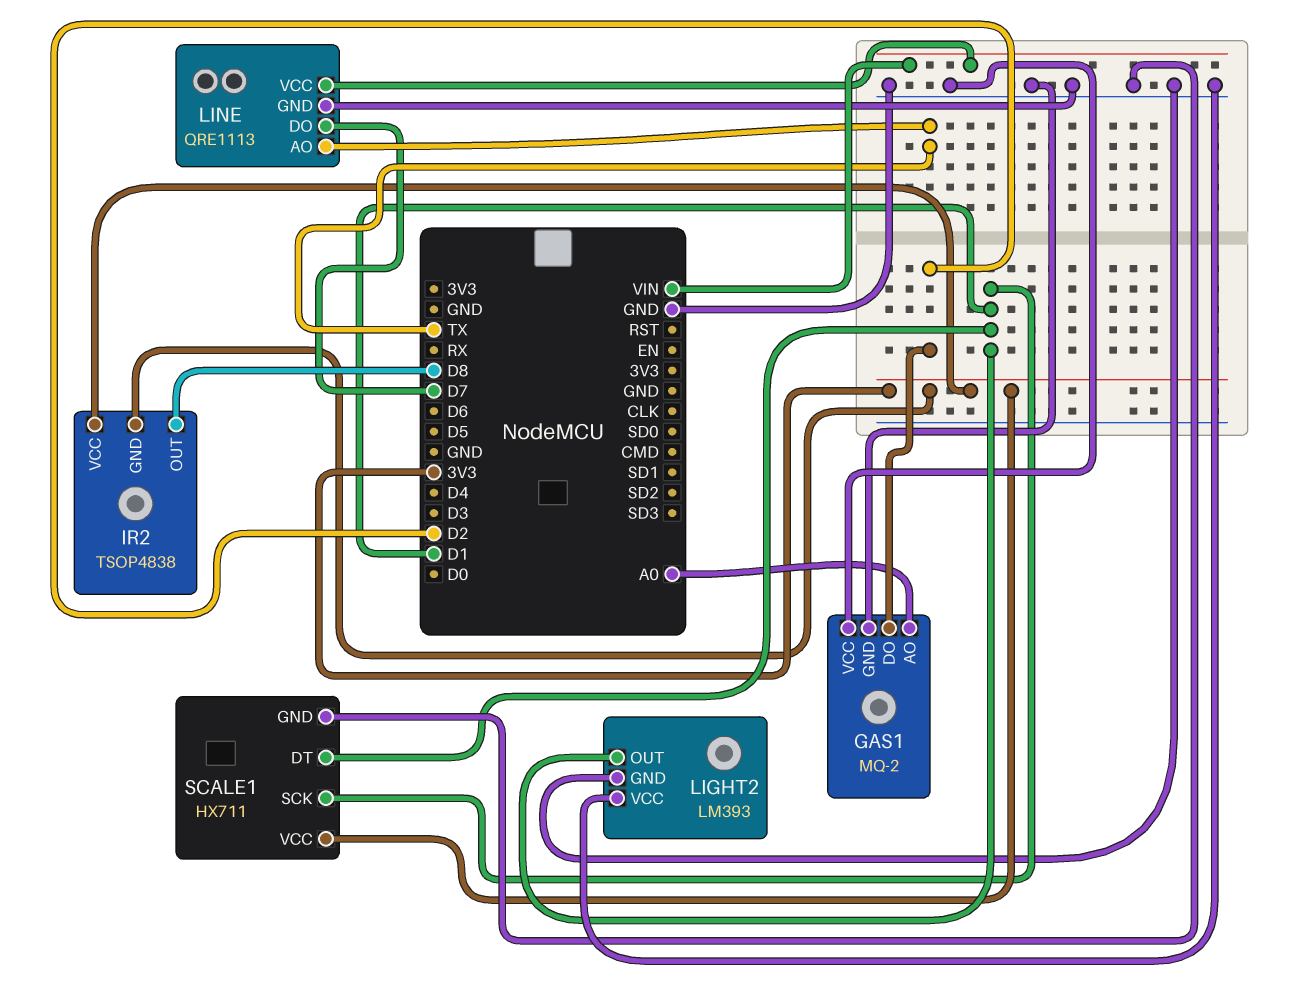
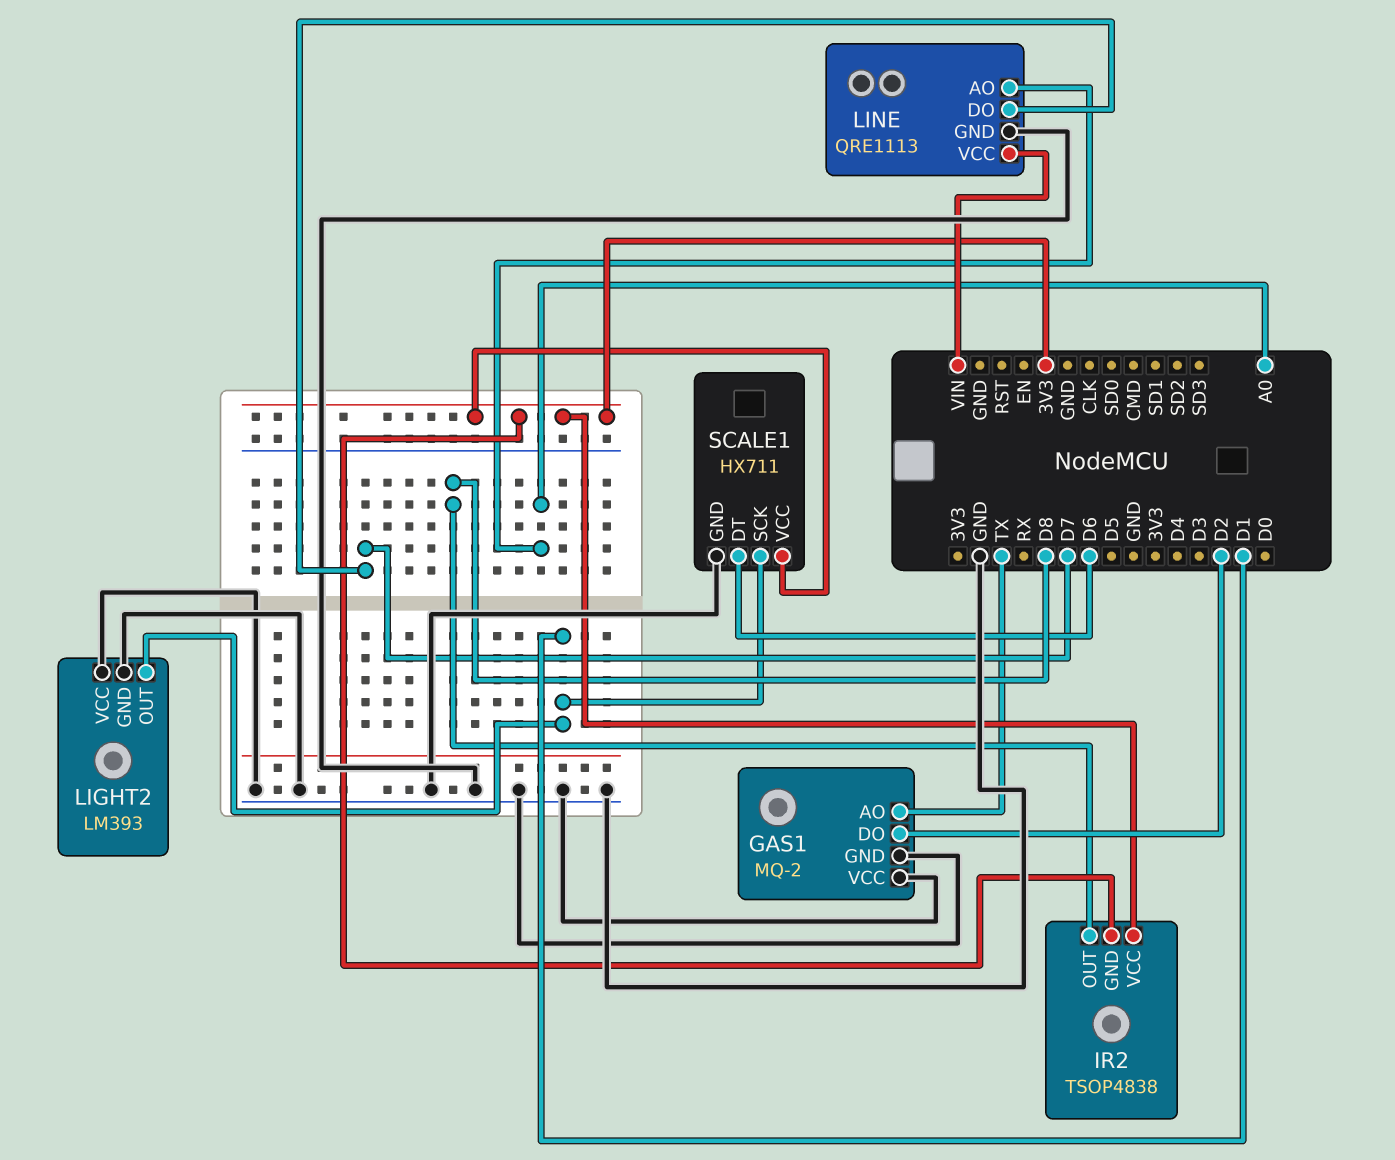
GAS1 pin AO: A0 -> TX
LINE pin AO: TX -> A0
SCALE1 pin DT: D1 -> D6

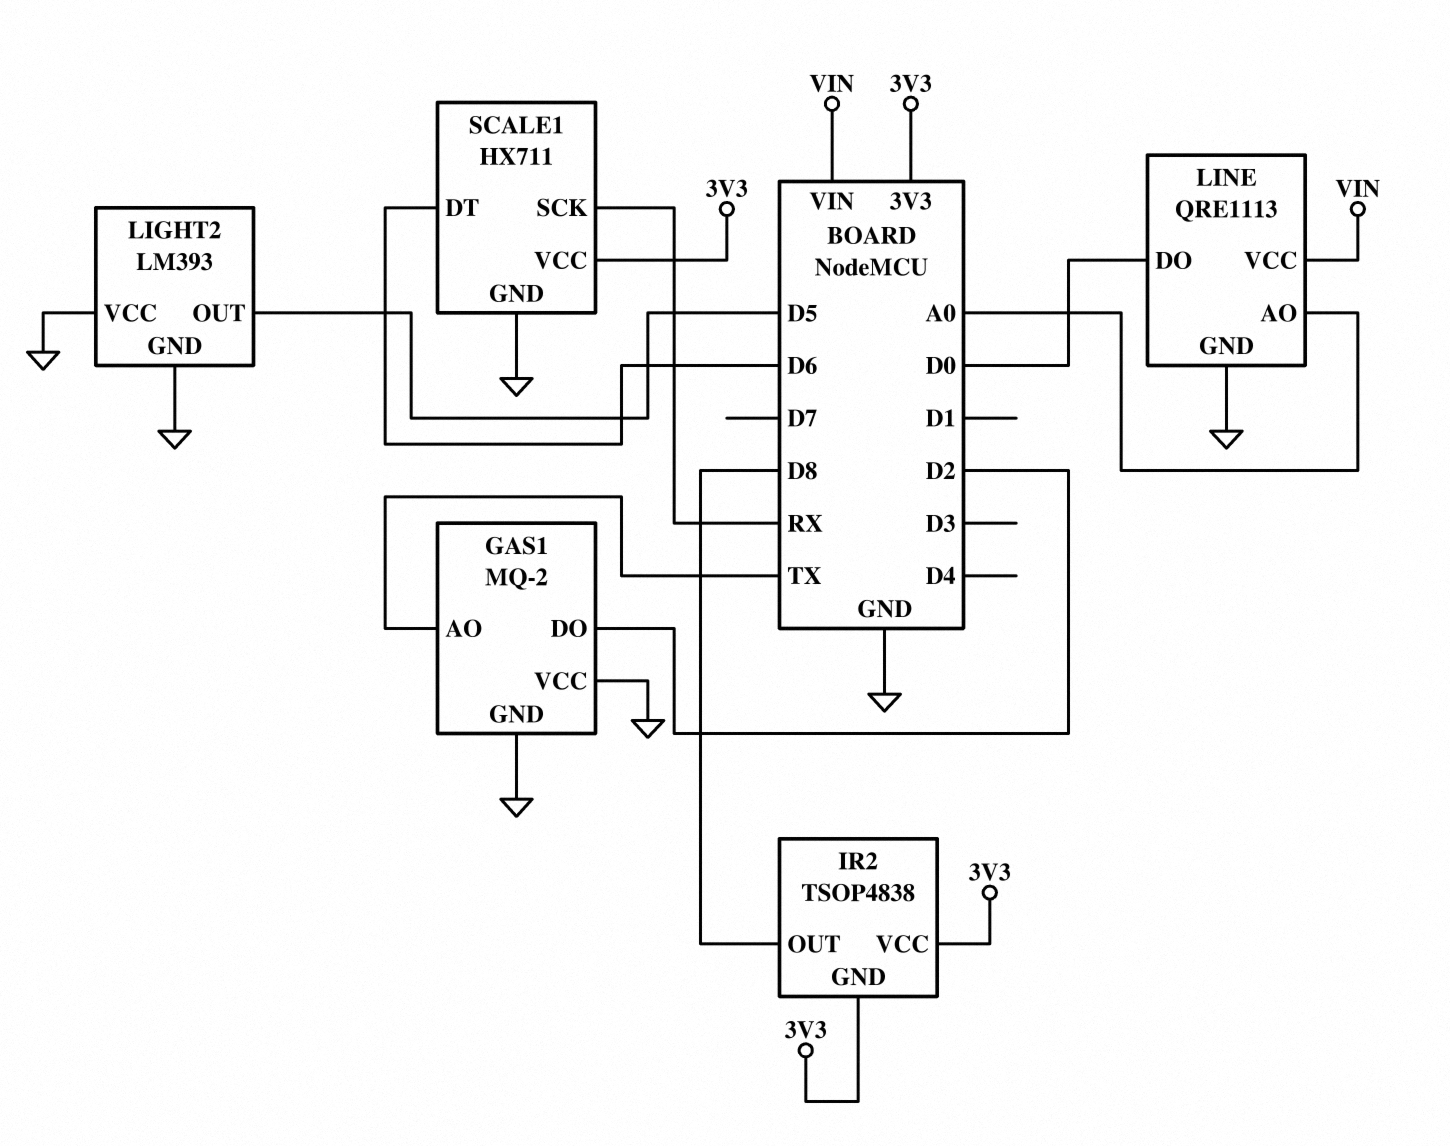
LIGHT2 pin OUT: D1 -> D5
LINE pin DO: D7 -> D0
SCALE1 pin SCK: D1 -> RX

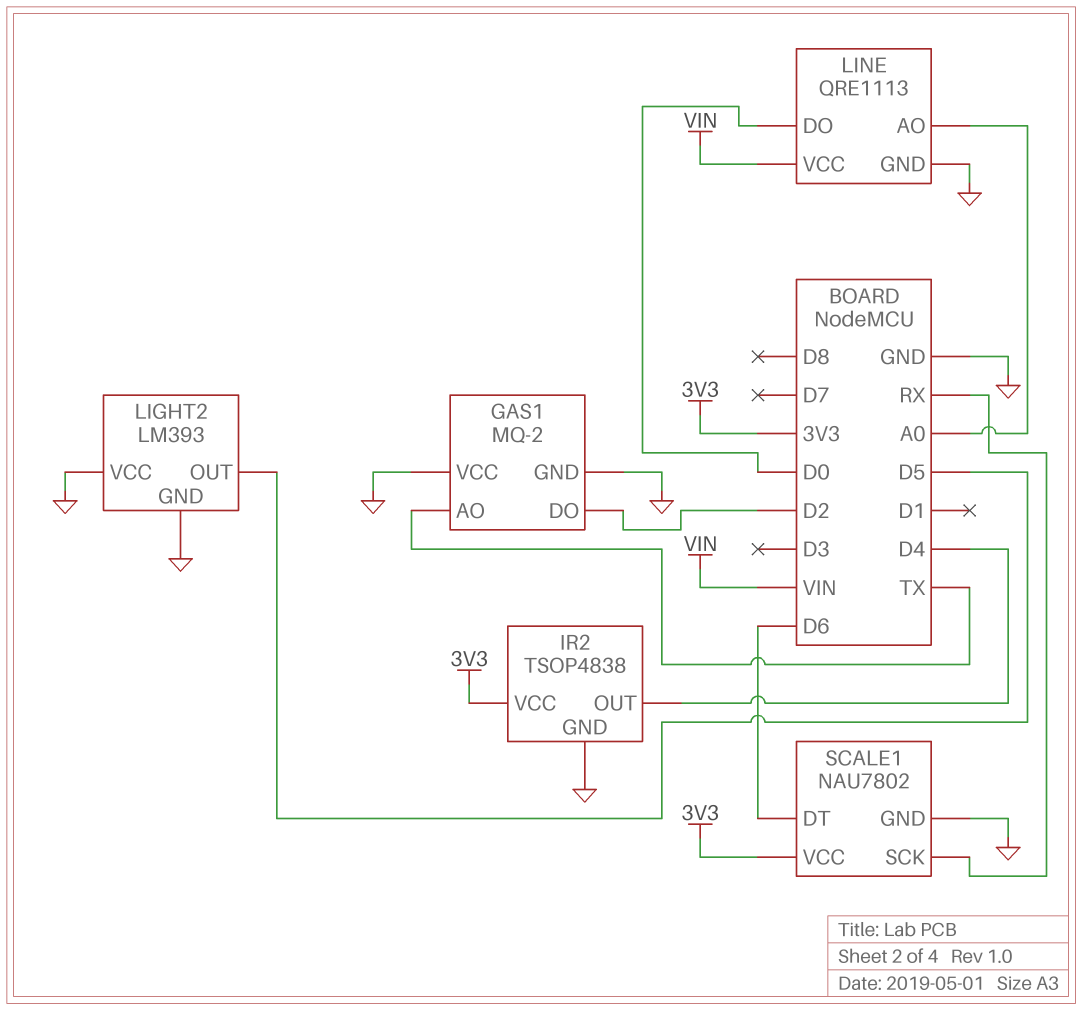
IR2 pin GND: 3V3 -> GND
IR2 pin OUT: D8 -> D4
SCALE1: HX711 -> NAU7802

